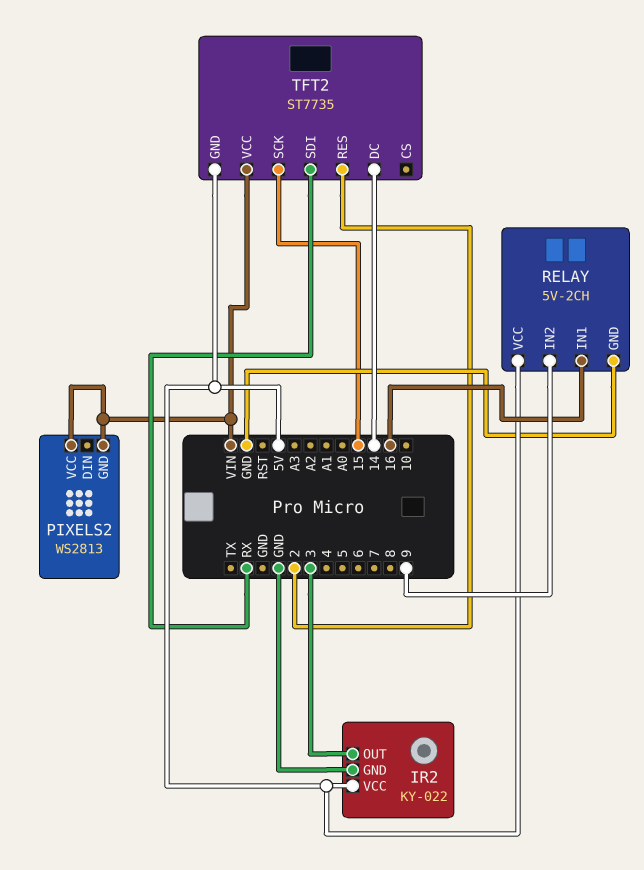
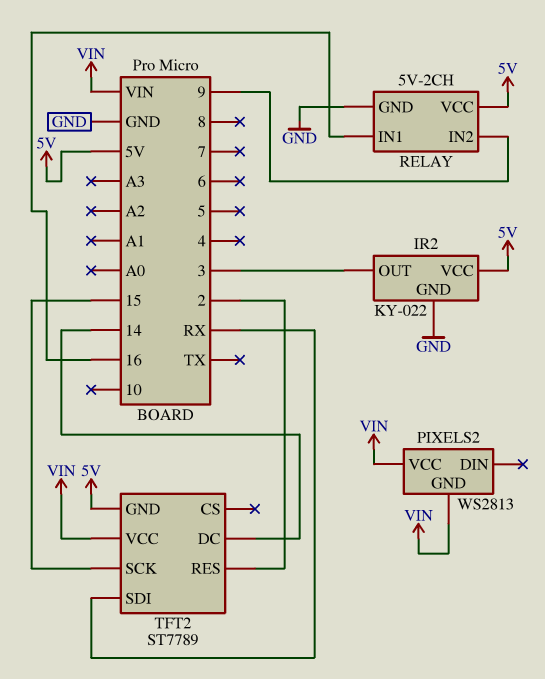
TFT2: ST7735 -> ST7789

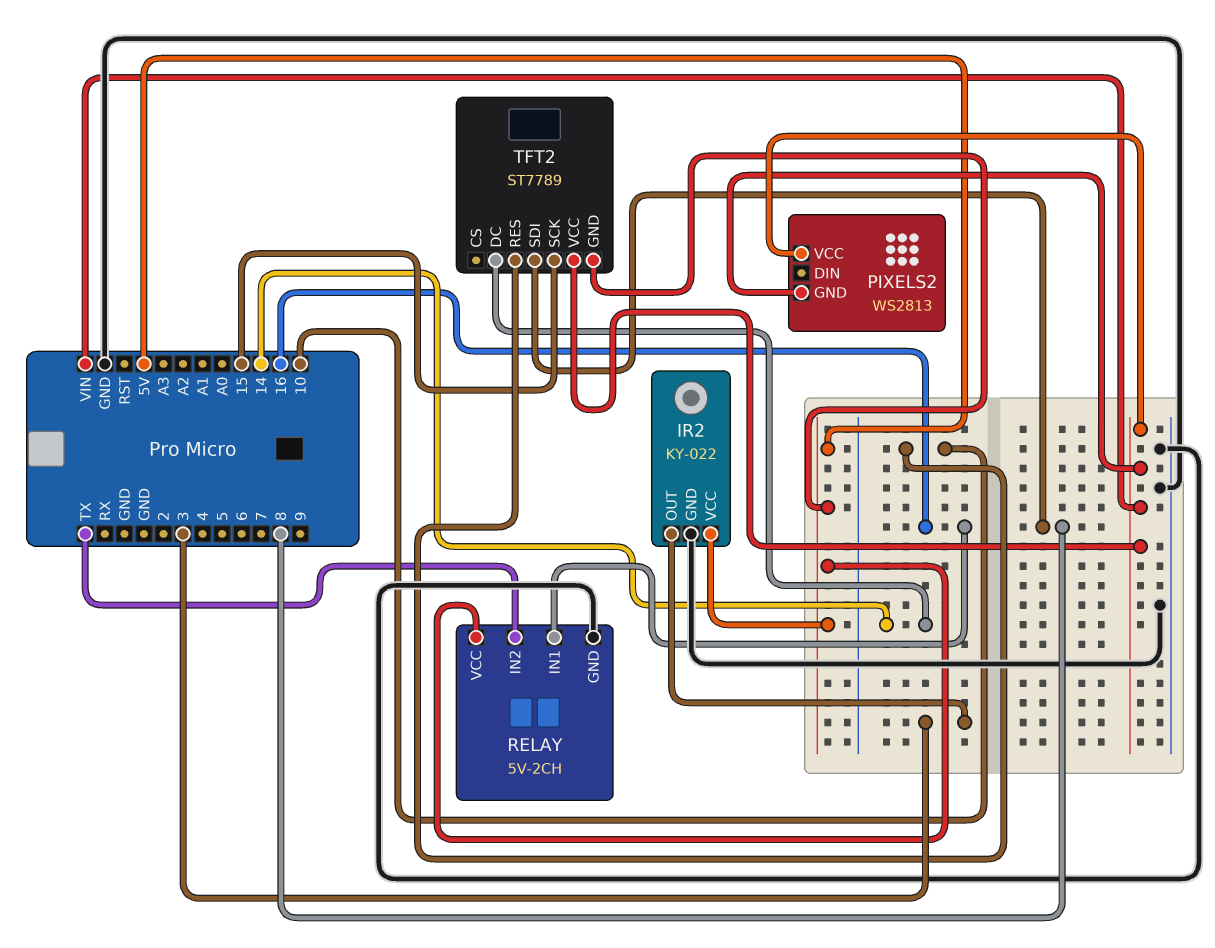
RELAY pin IN2: 9 -> TX
TFT2 pin RES: 2 -> 10
TFT2 pin SDI: RX -> 8

